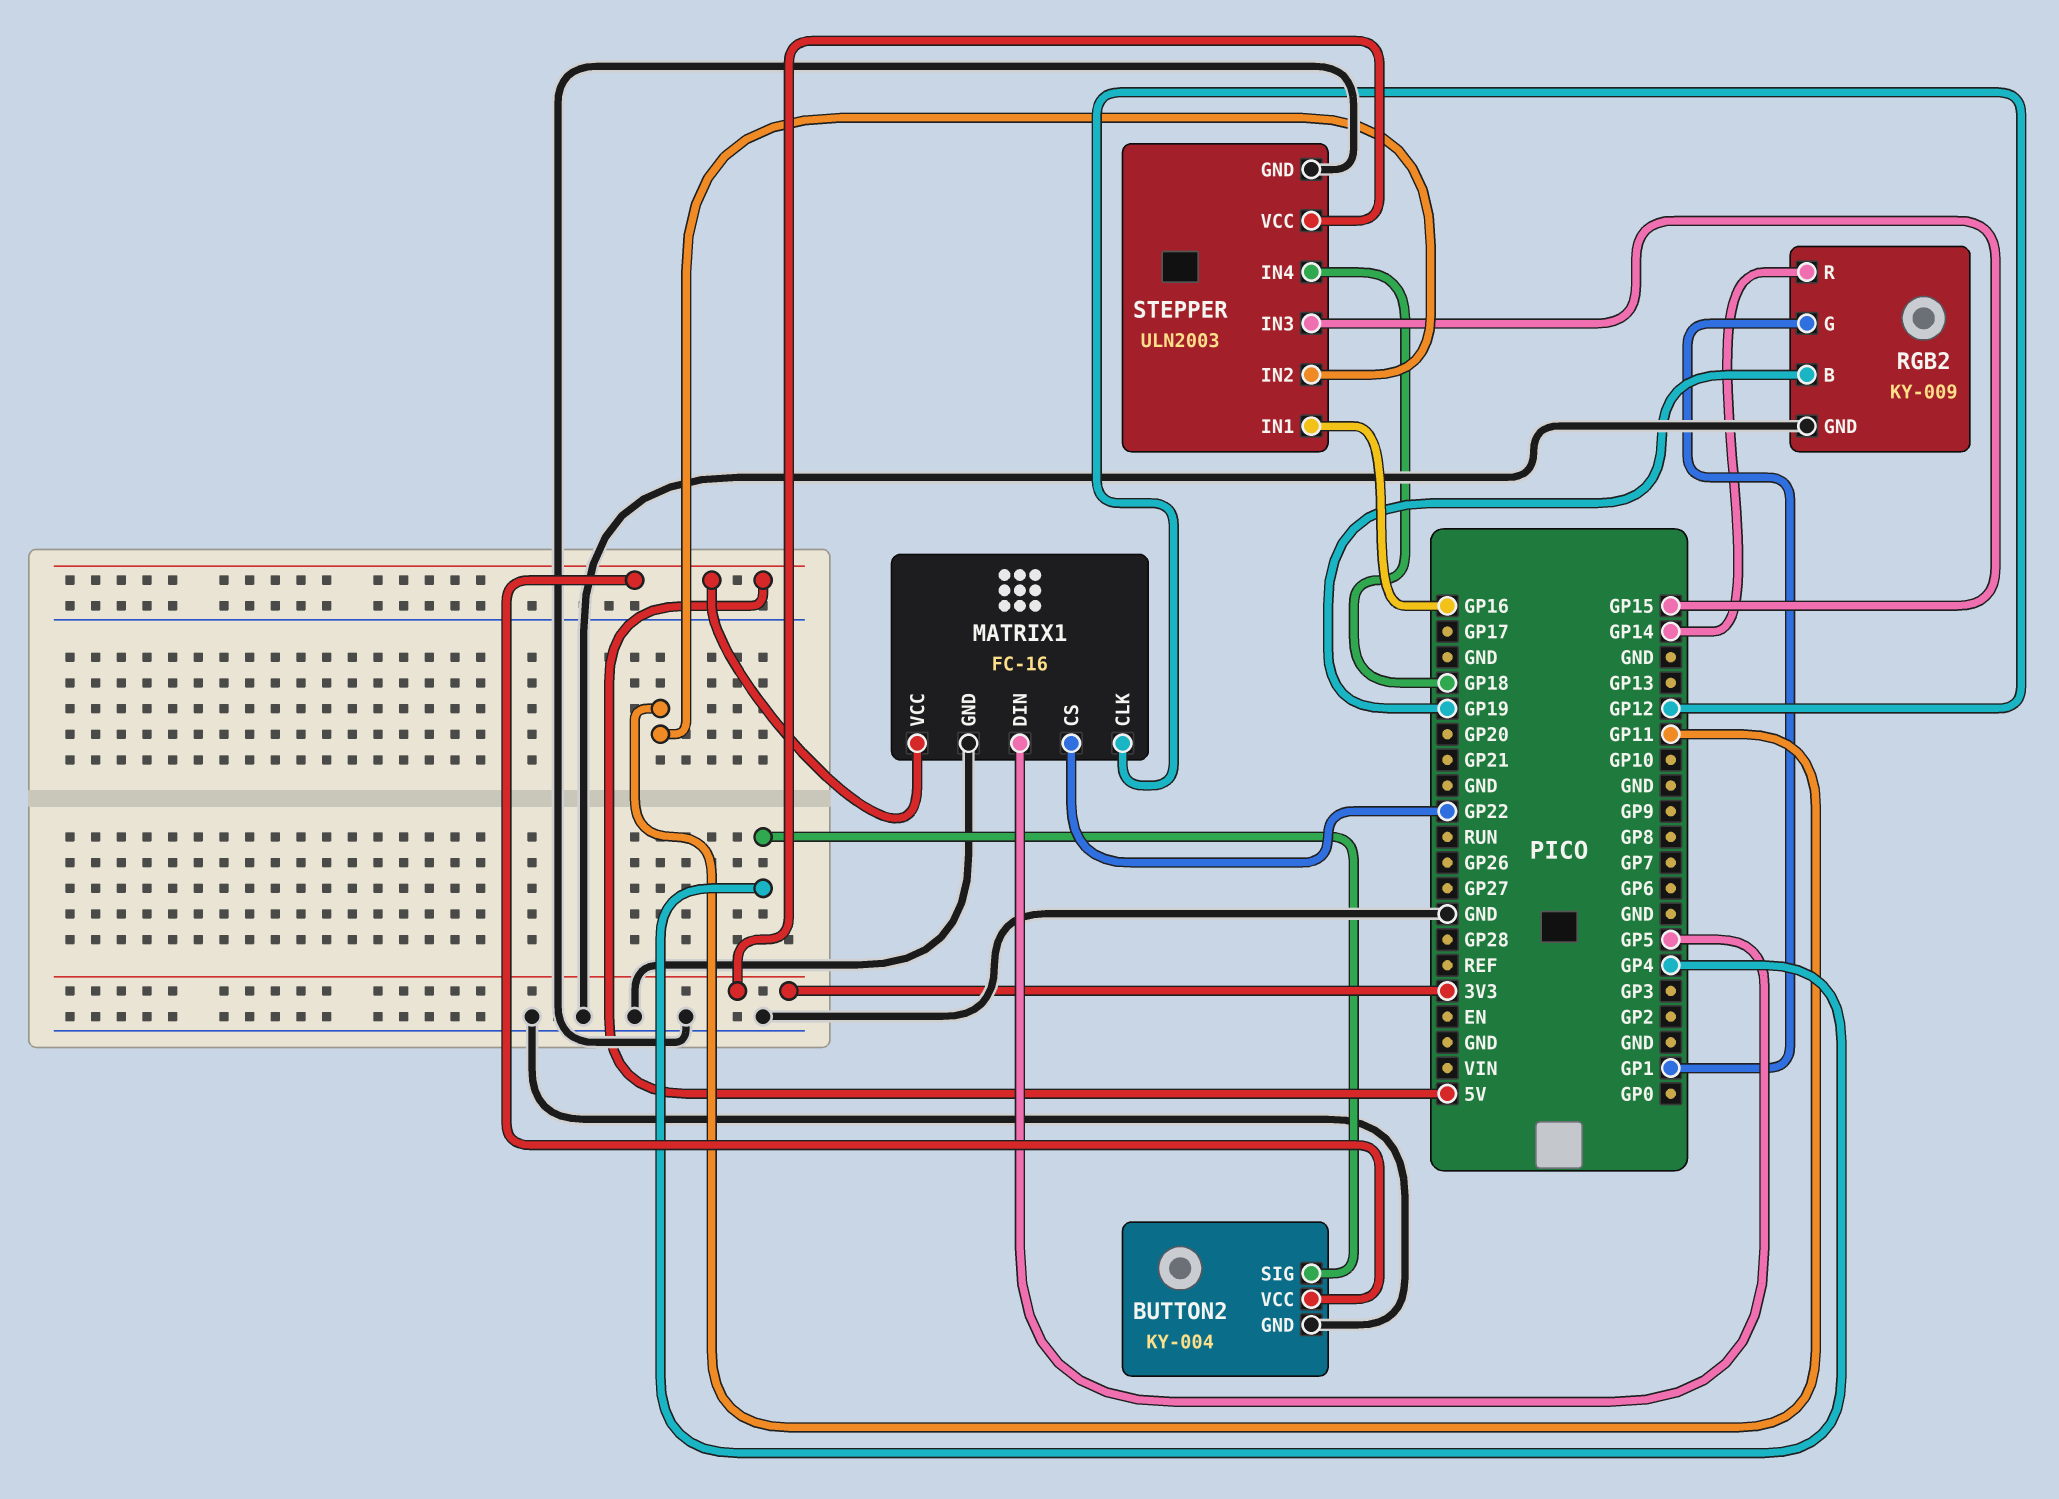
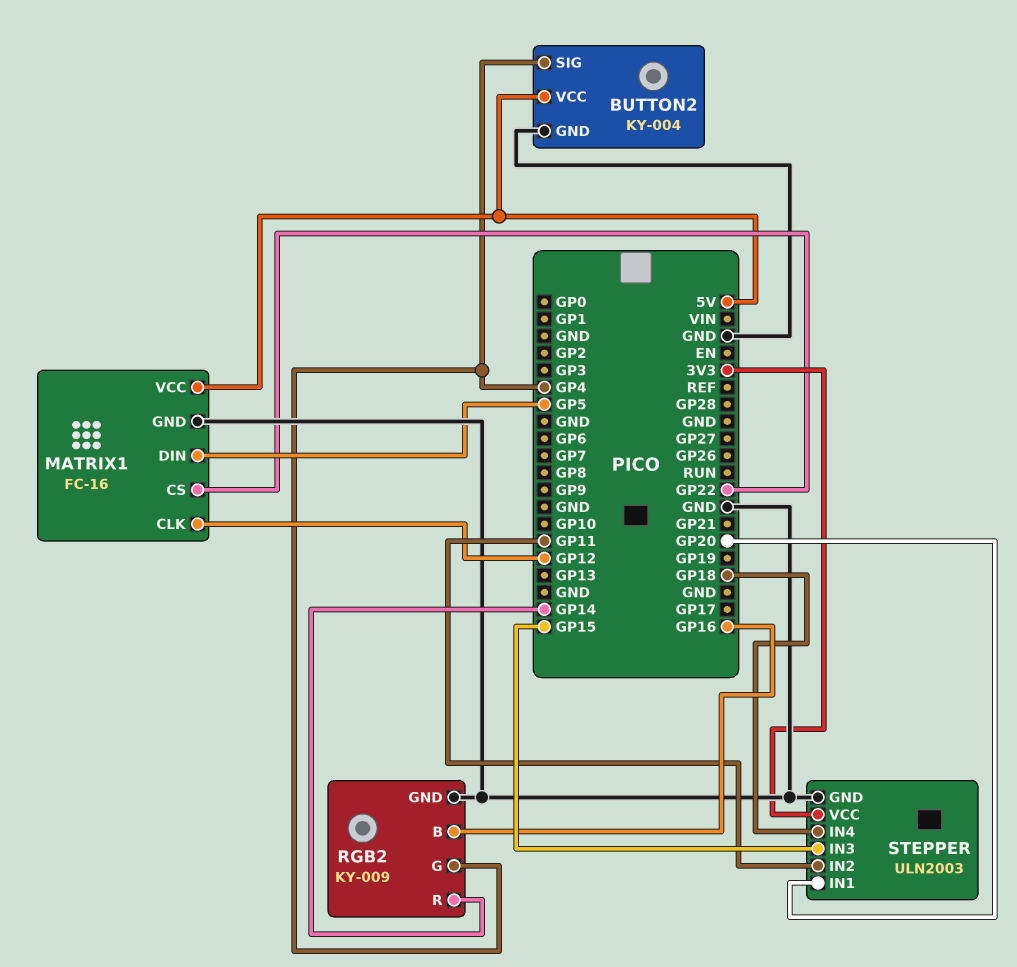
RGB2 pin B: GP19 -> GP16
RGB2 pin G: GP1 -> GP4
STEPPER pin IN1: GP16 -> GP20

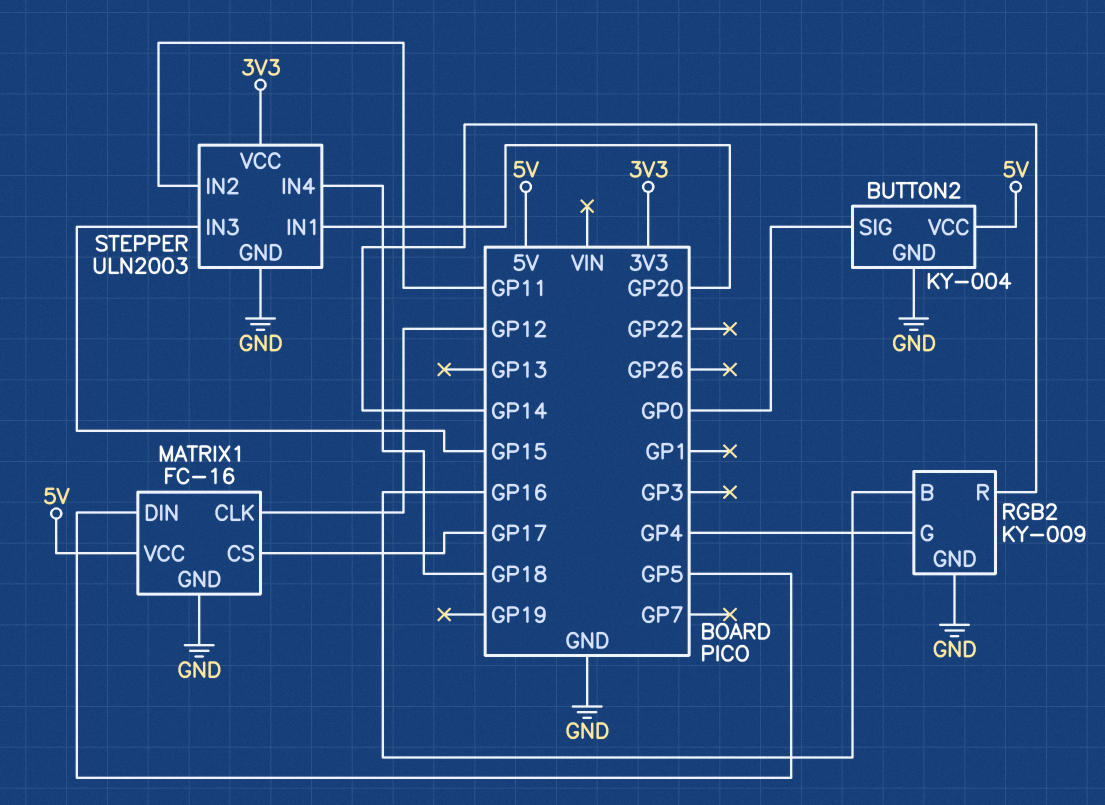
BUTTON2 pin SIG: GP4 -> GP0
MATRIX1 pin CS: GP22 -> GP17

